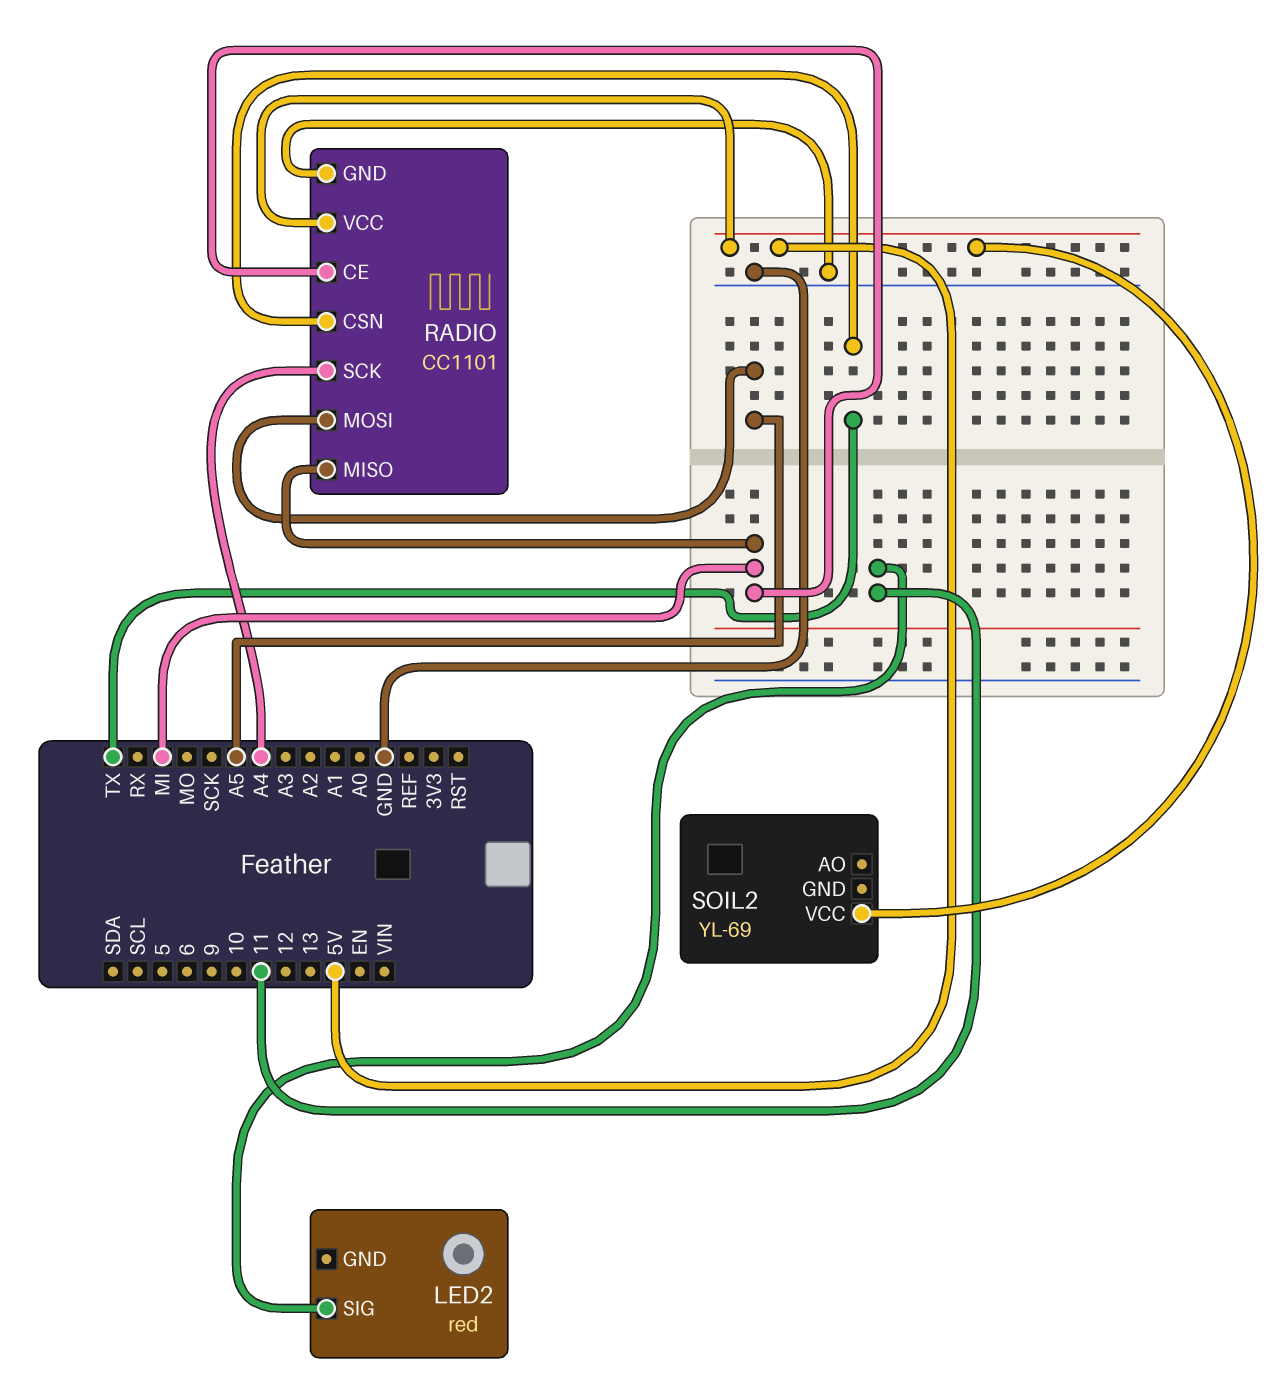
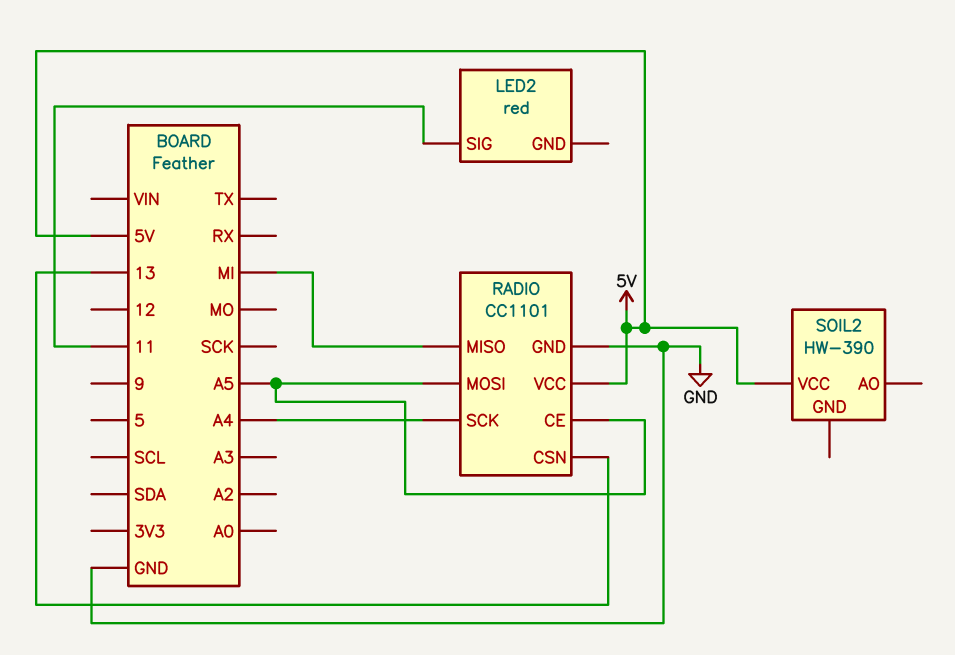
RADIO pin CE: MI -> A5
RADIO pin CSN: TX -> 13
SOIL2: YL-69 -> HW-390

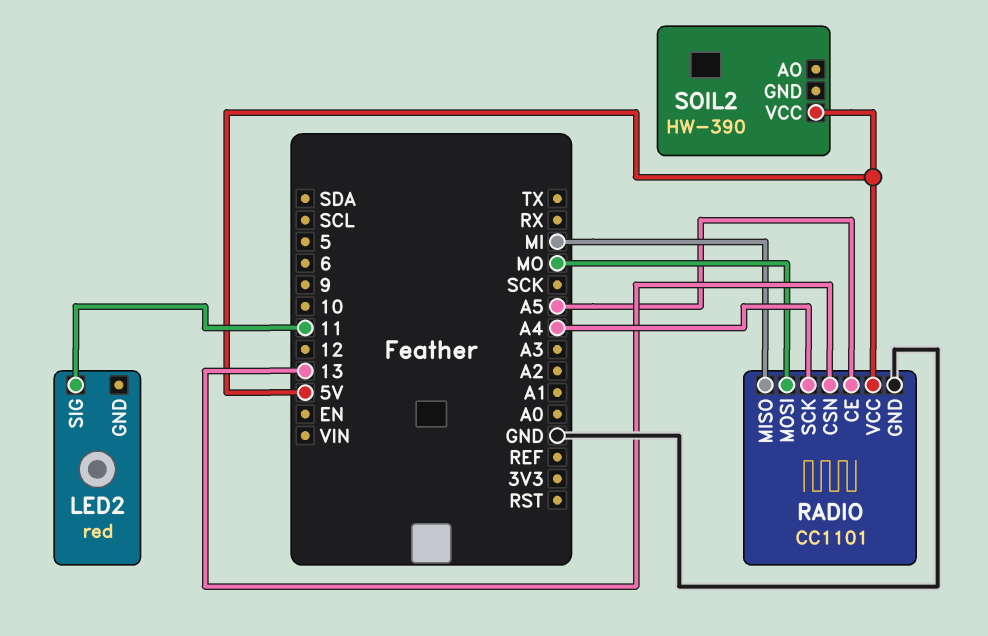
RADIO pin MOSI: A5 -> MO

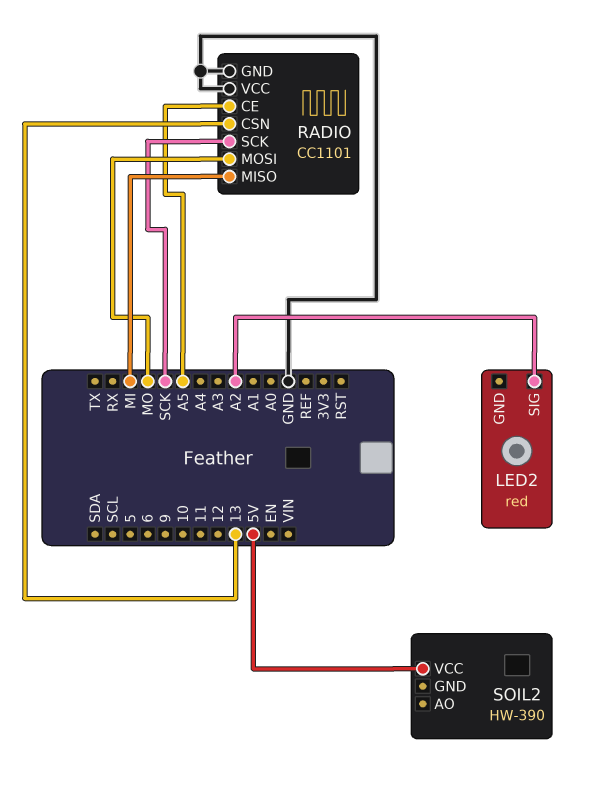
LED2 pin SIG: 11 -> A2
RADIO pin SCK: A4 -> SCK
RADIO pin VCC: 5V -> GND

